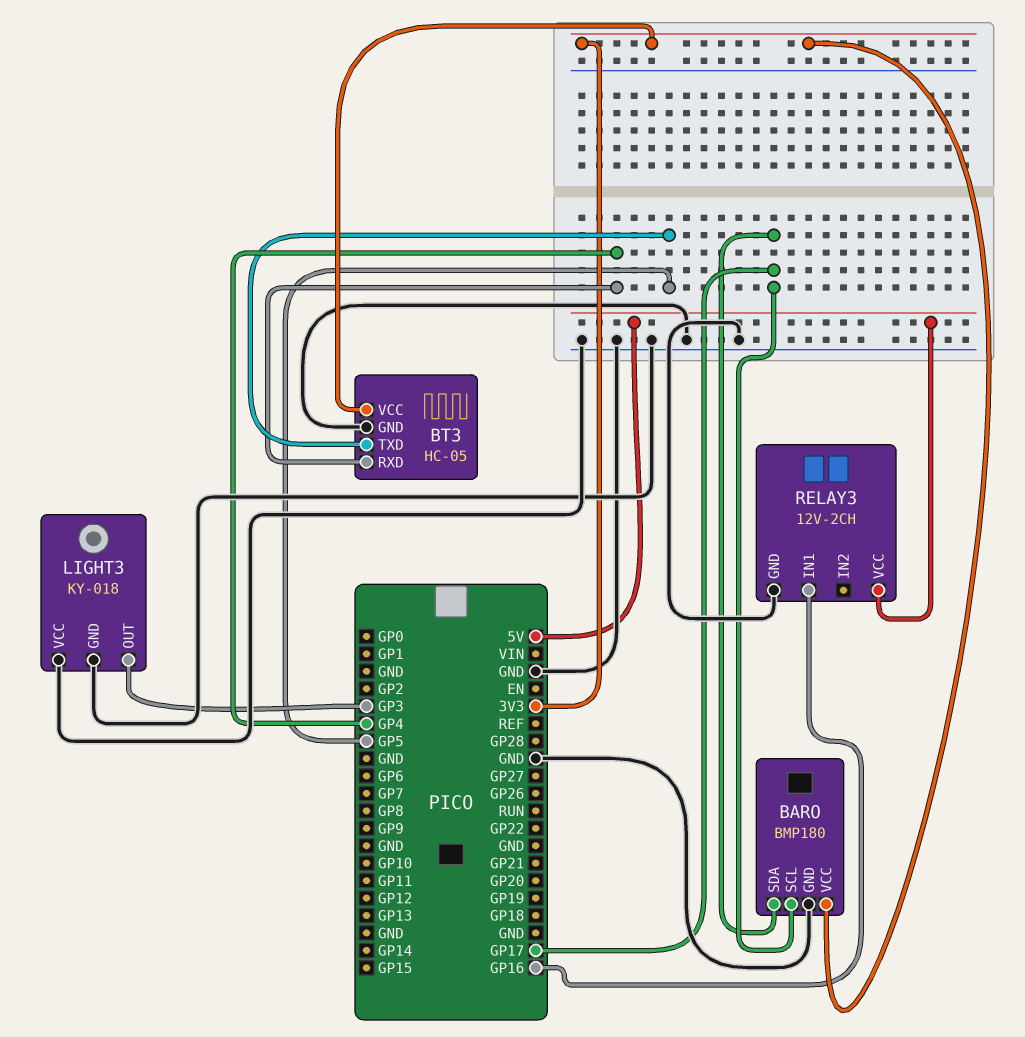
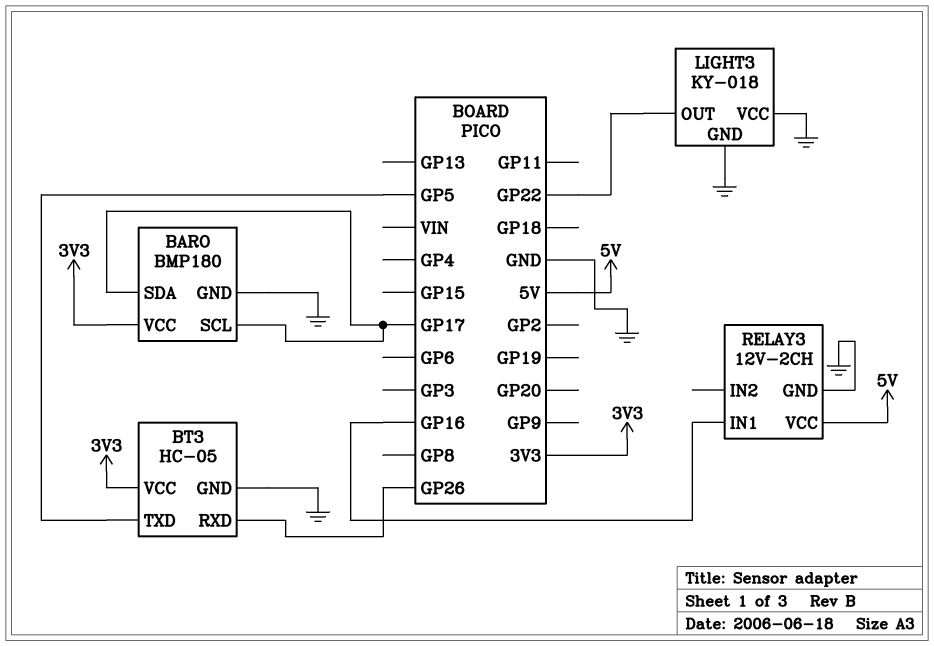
BT3 pin RXD: GP4 -> GP26
LIGHT3 pin OUT: GP3 -> GP22

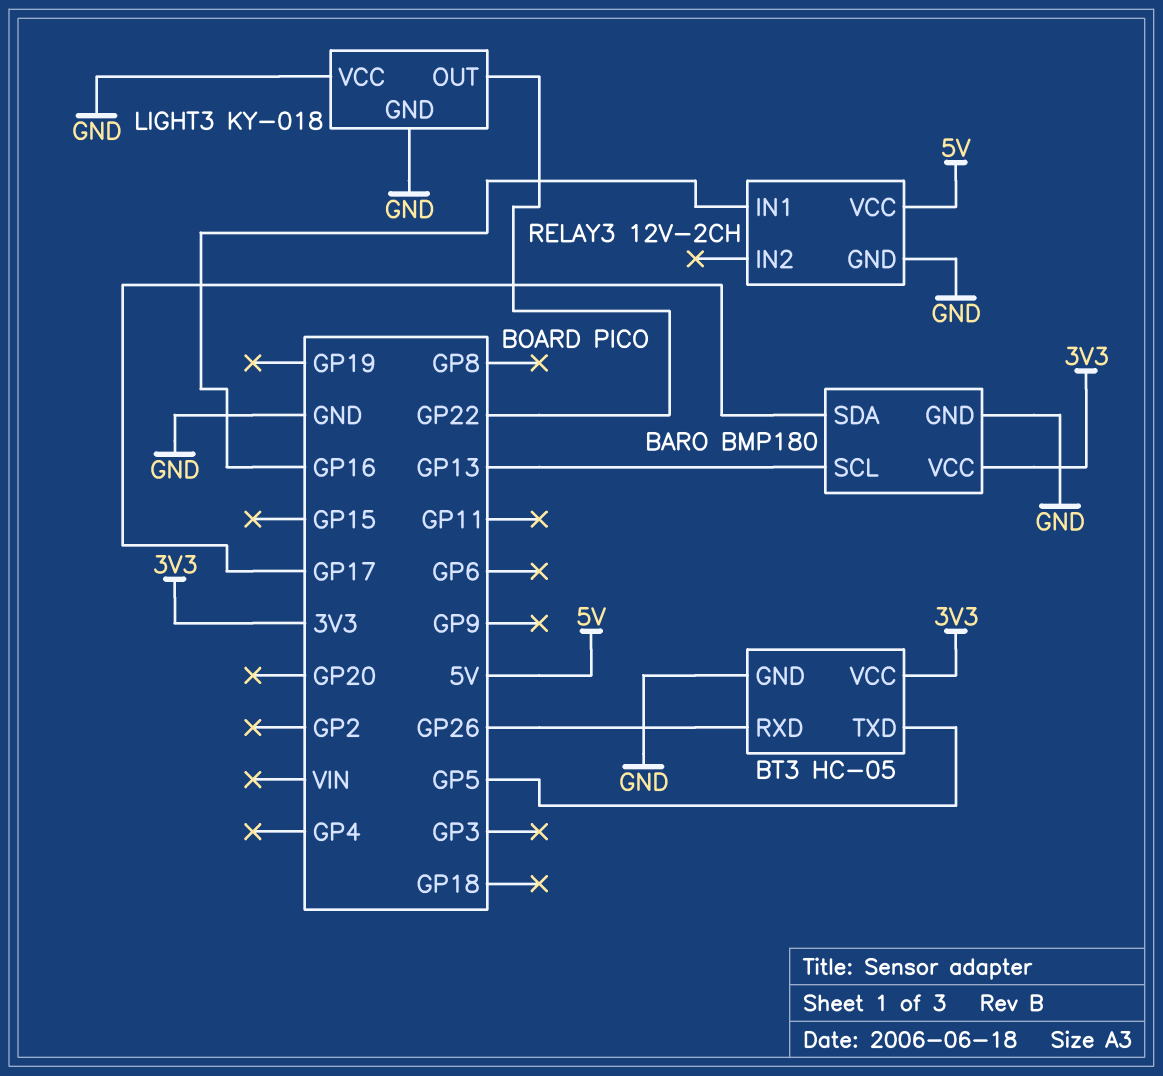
BARO pin SCL: GP17 -> GP13

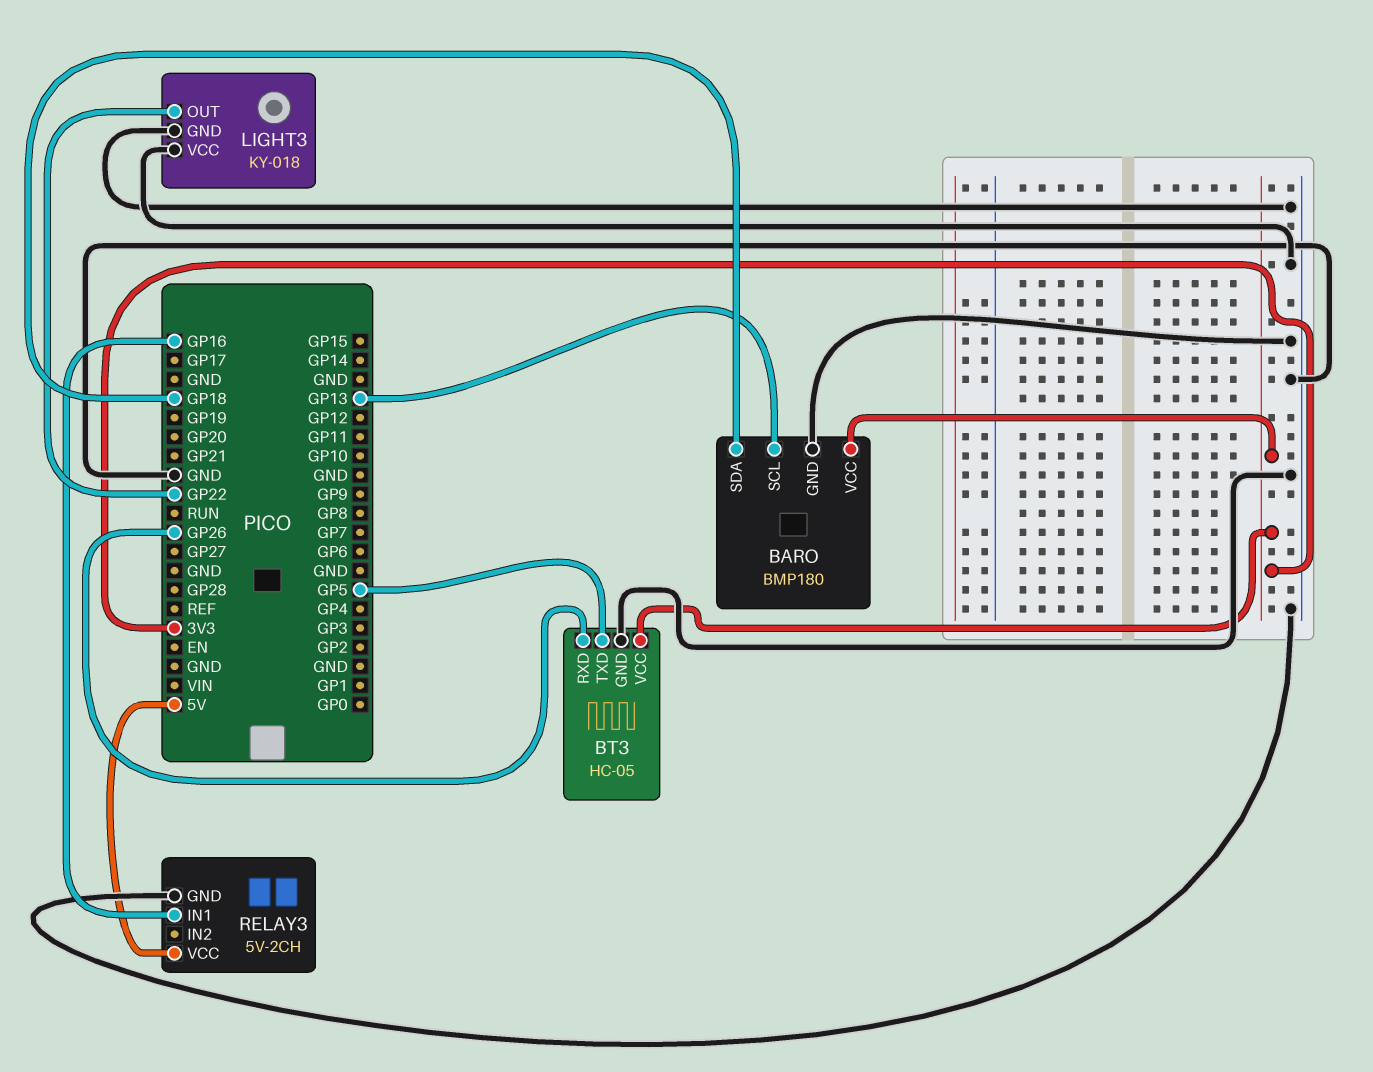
BARO pin SDA: GP17 -> GP18
RELAY3: 12V-2CH -> 5V-2CH

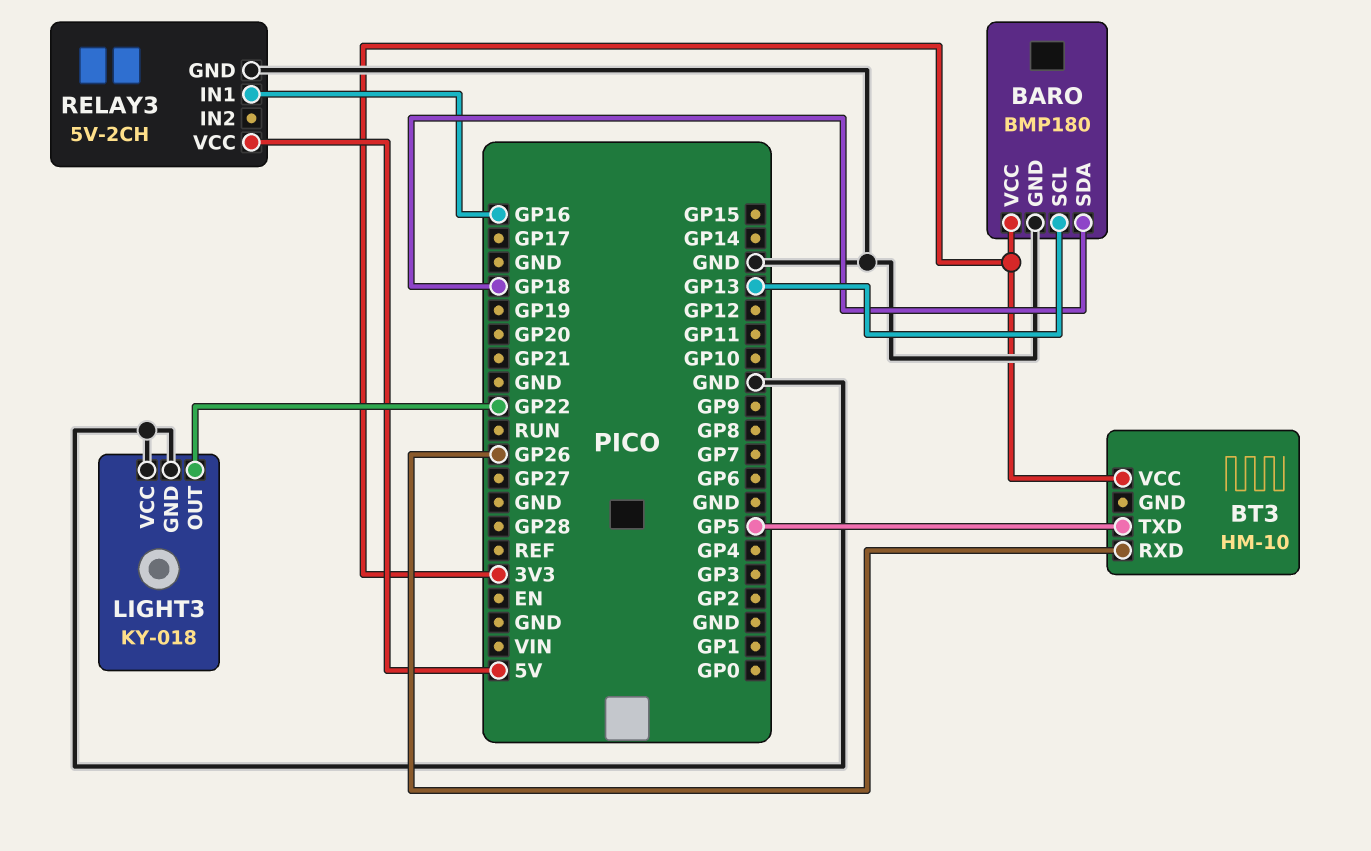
BT3: HC-05 -> HM-10
BT3 pin GND: GND -> none

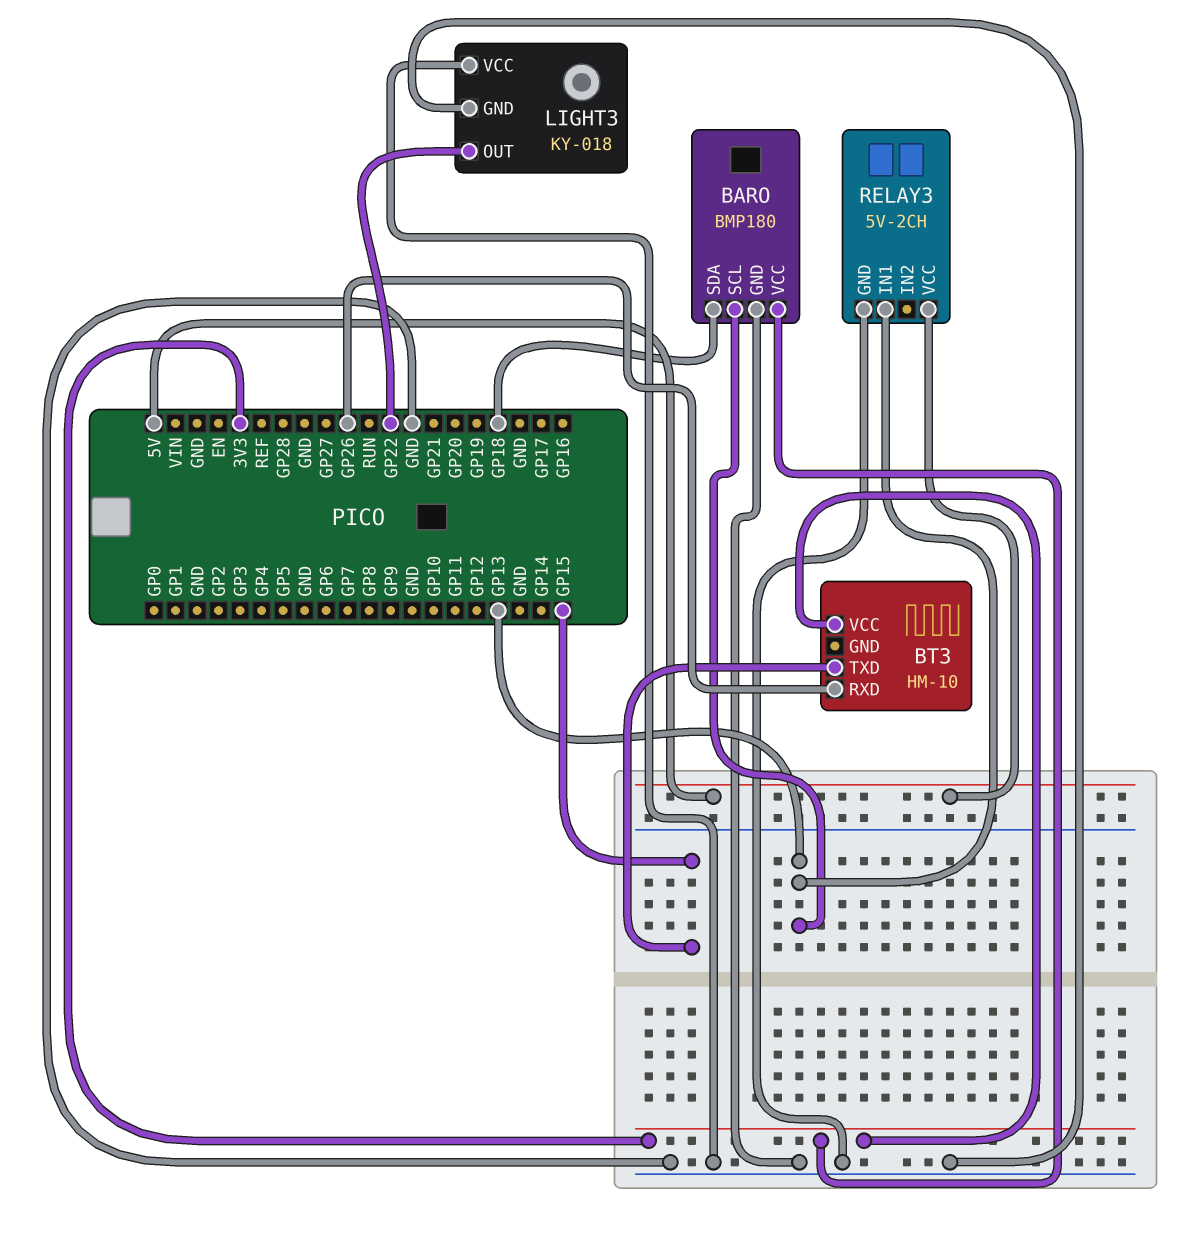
BT3 pin TXD: GP5 -> GP15
RELAY3 pin IN1: GP16 -> GP13

